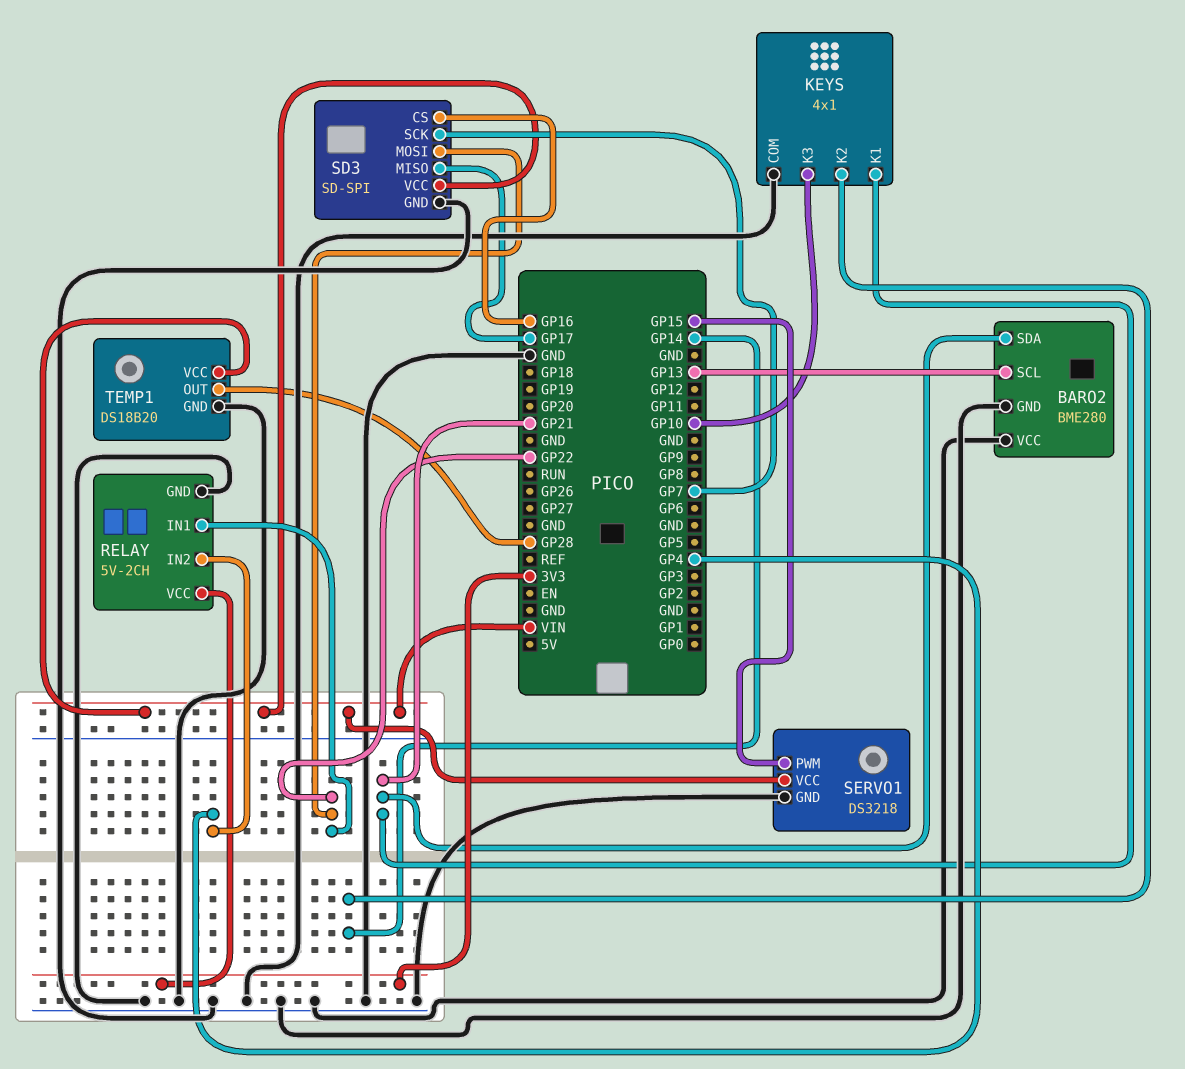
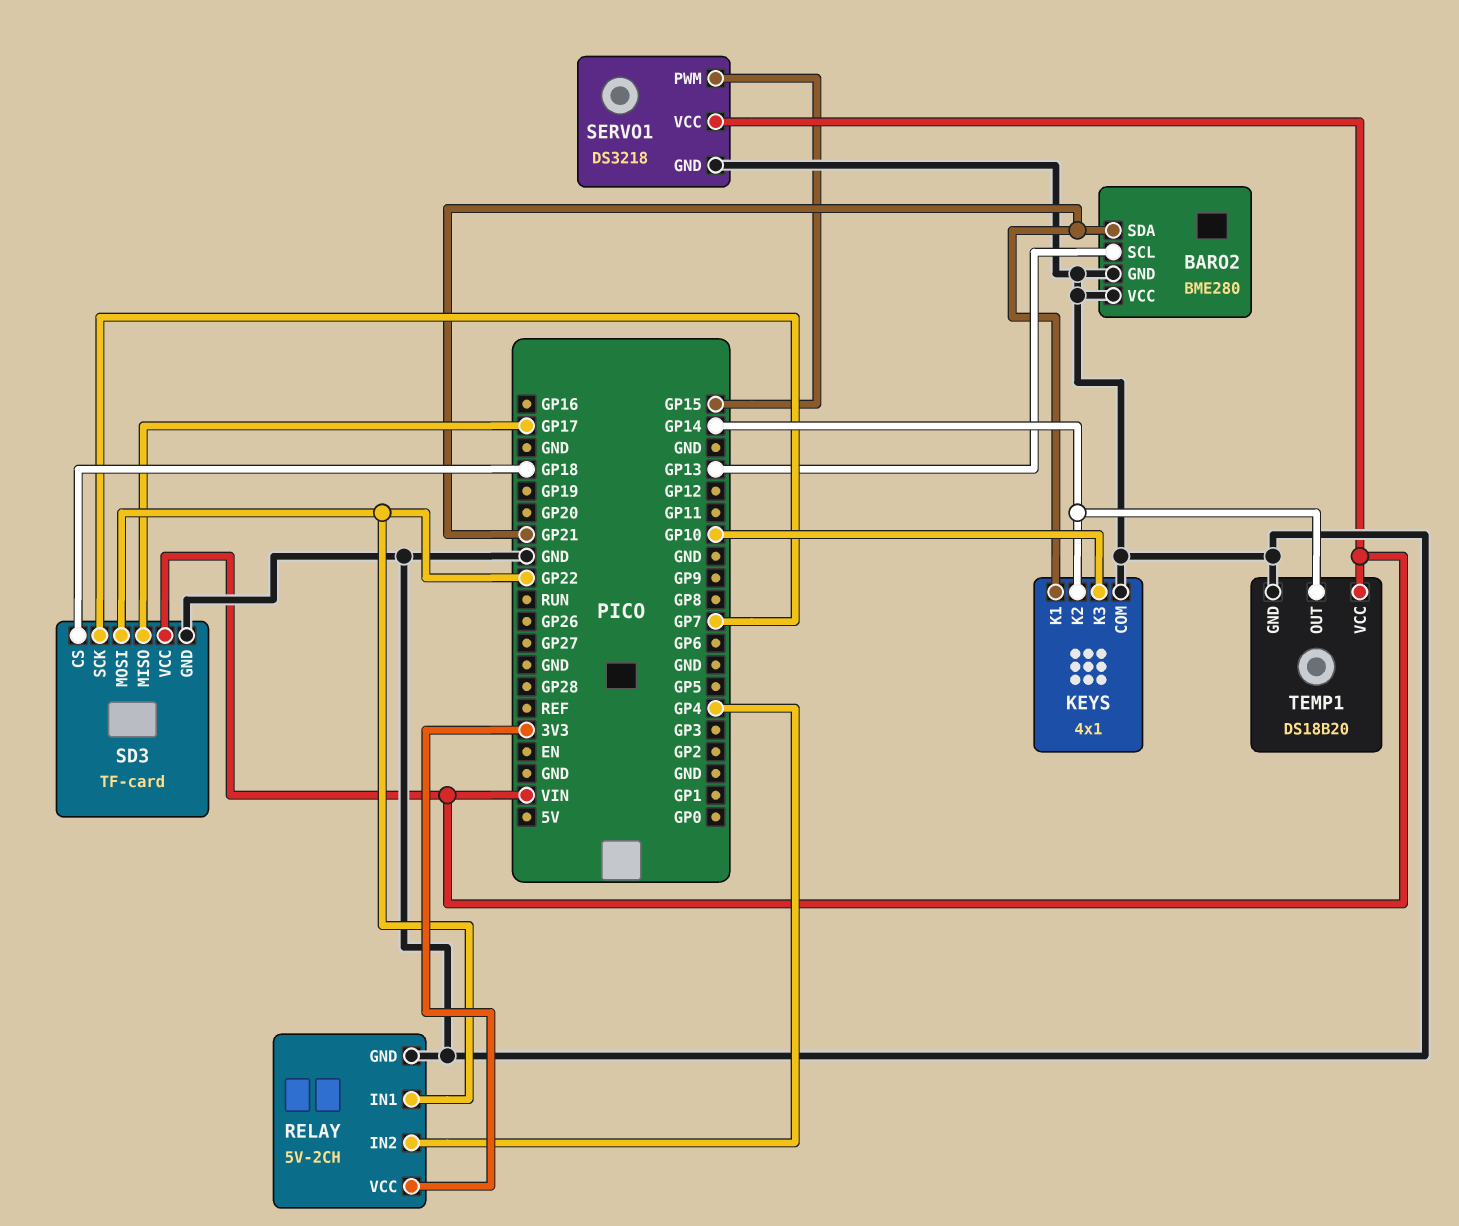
SD3: SD-SPI -> TF-card
SD3 pin CS: GP16 -> GP18
TEMP1 pin OUT: GP28 -> GP14

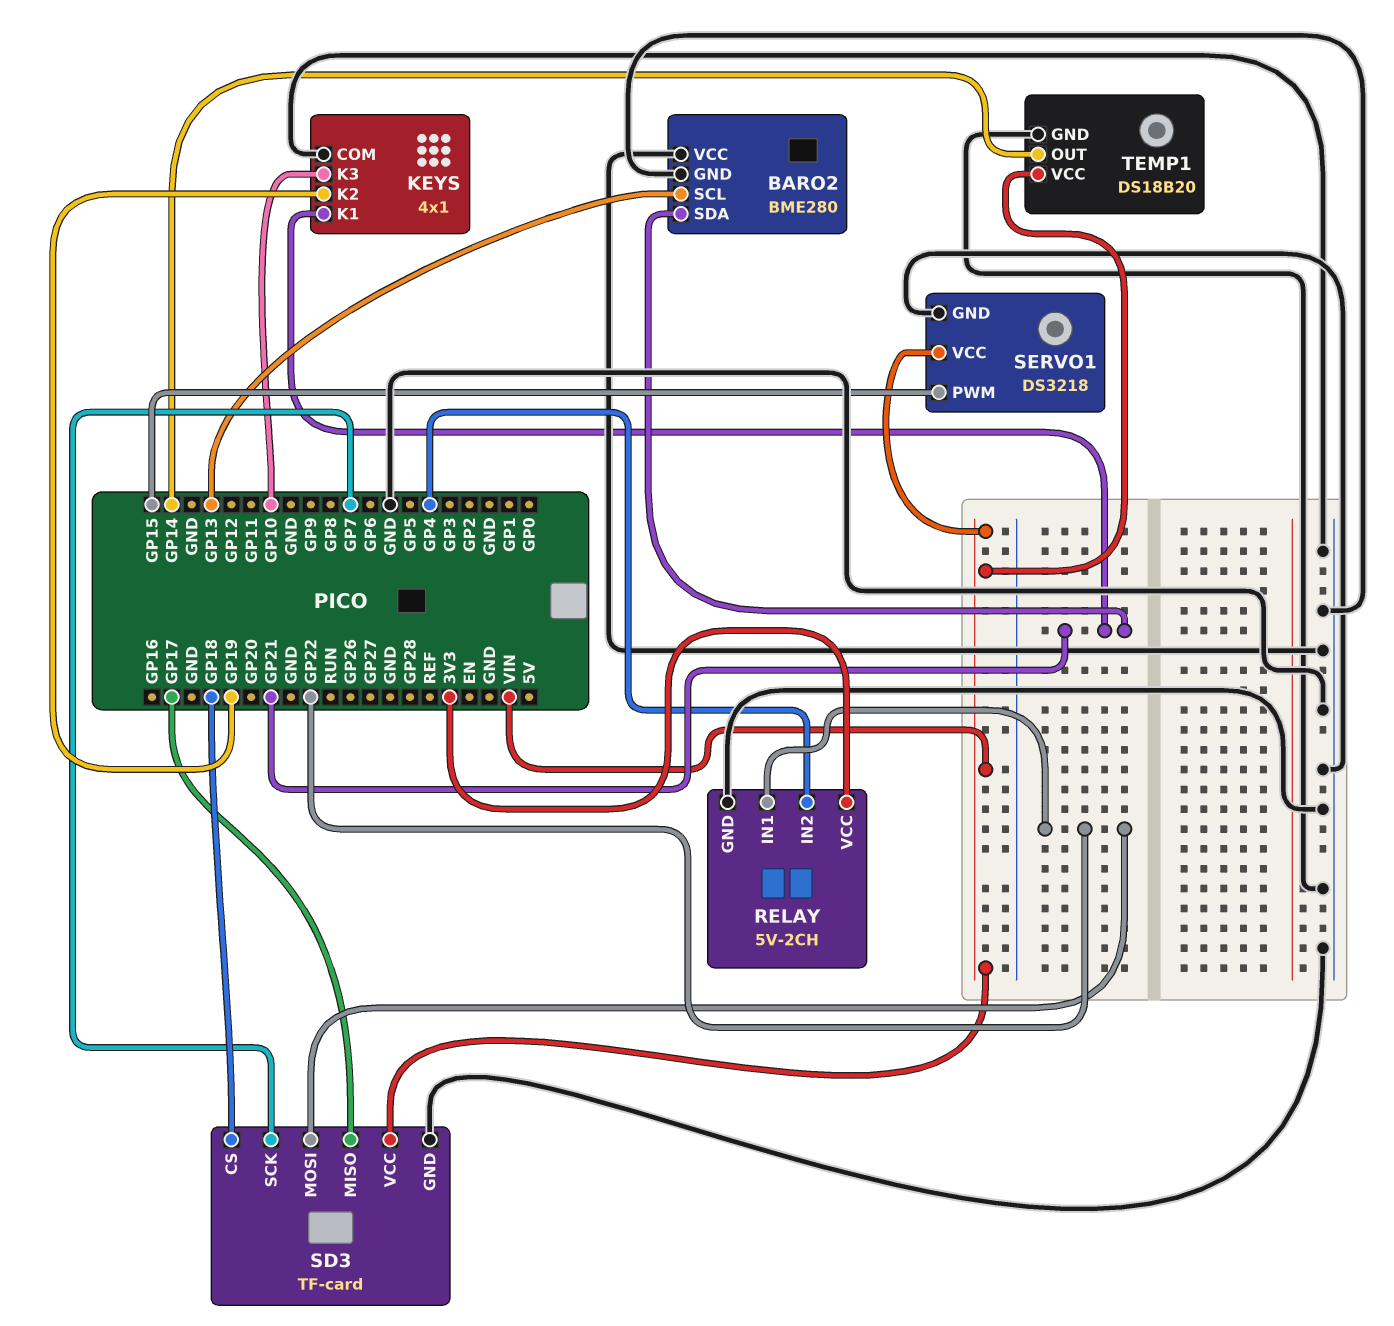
KEYS pin K2: GP14 -> GP19

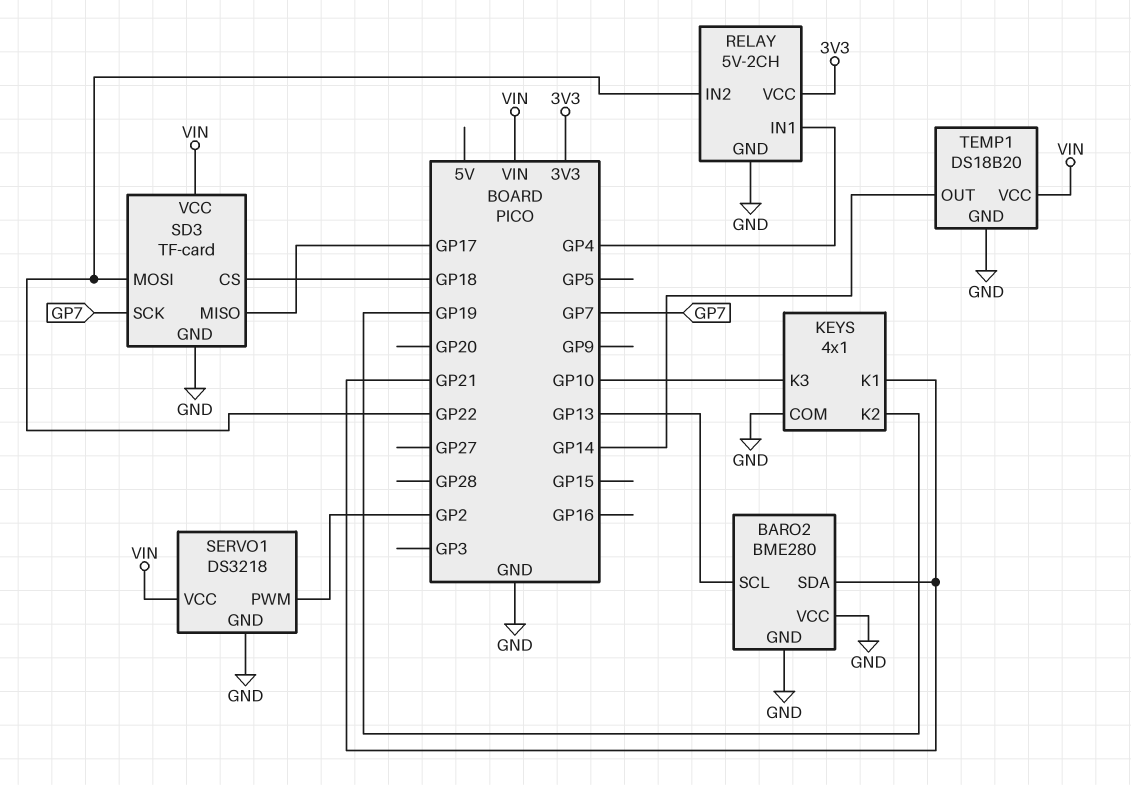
RELAY pin IN1: GP22 -> GP4
RELAY pin IN2: GP4 -> GP22
SERVO1 pin PWM: GP15 -> GP2

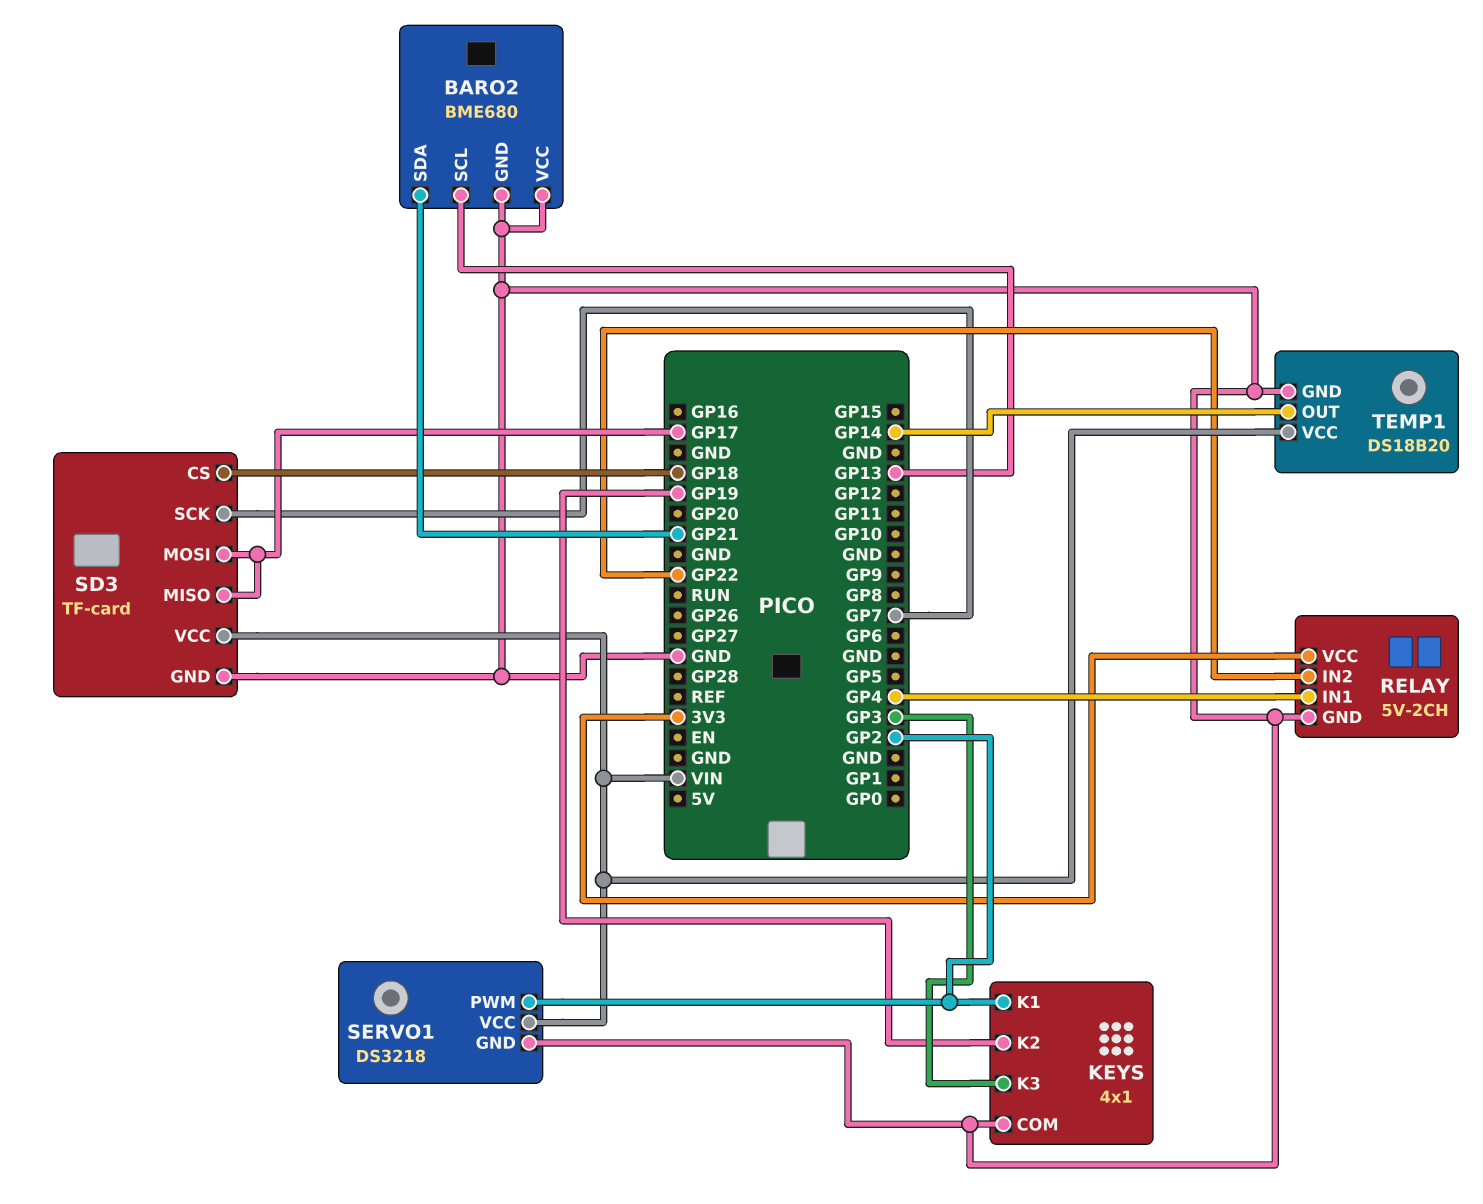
BARO2: BME280 -> BME680
KEYS pin K1: GP21 -> GP2
KEYS pin K3: GP10 -> GP3
SD3 pin MOSI: GP22 -> GP17

